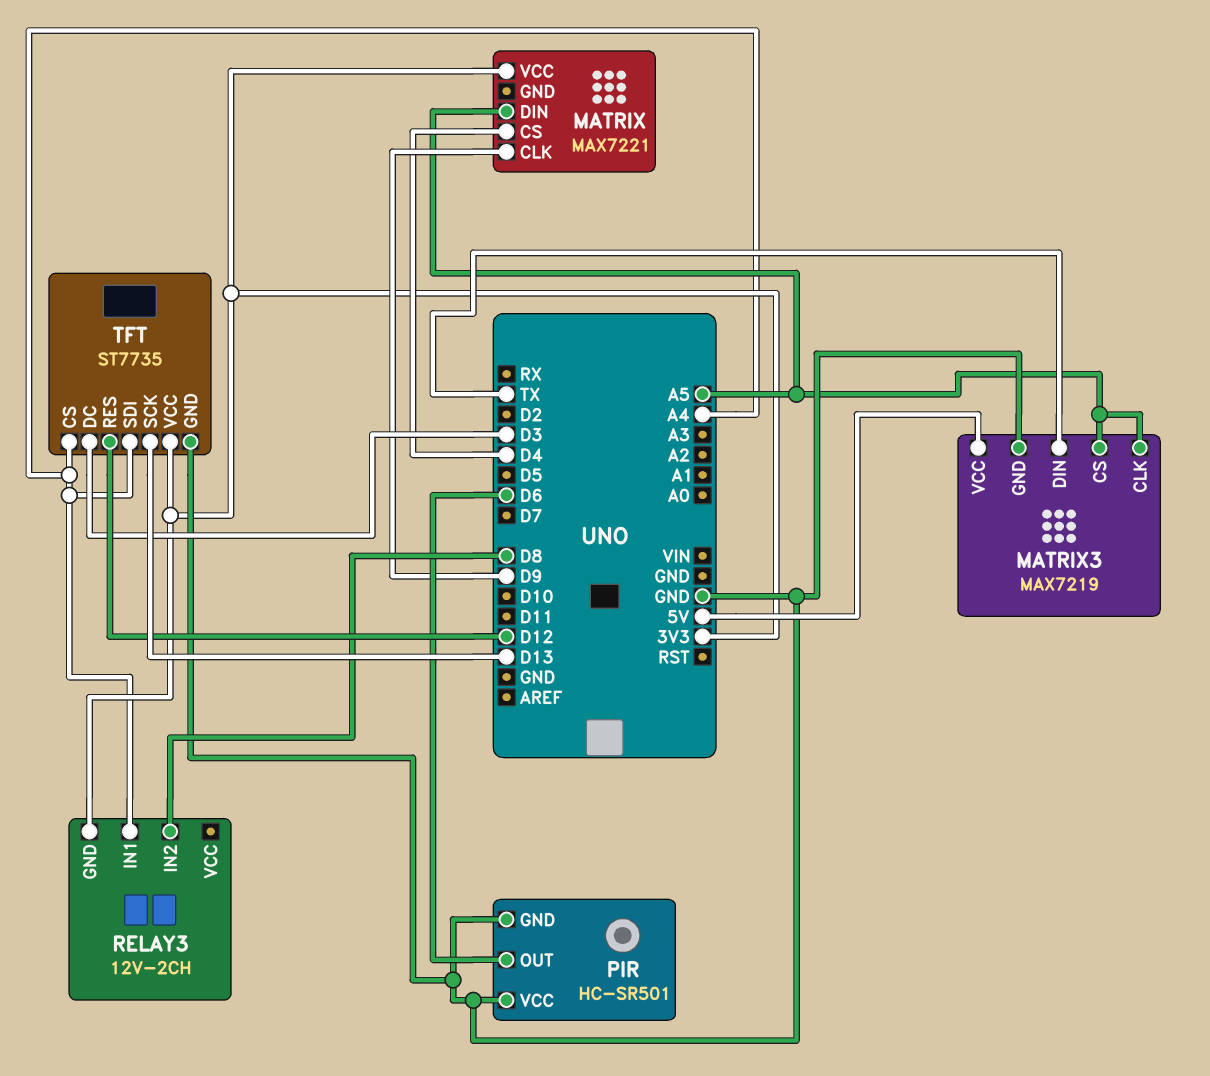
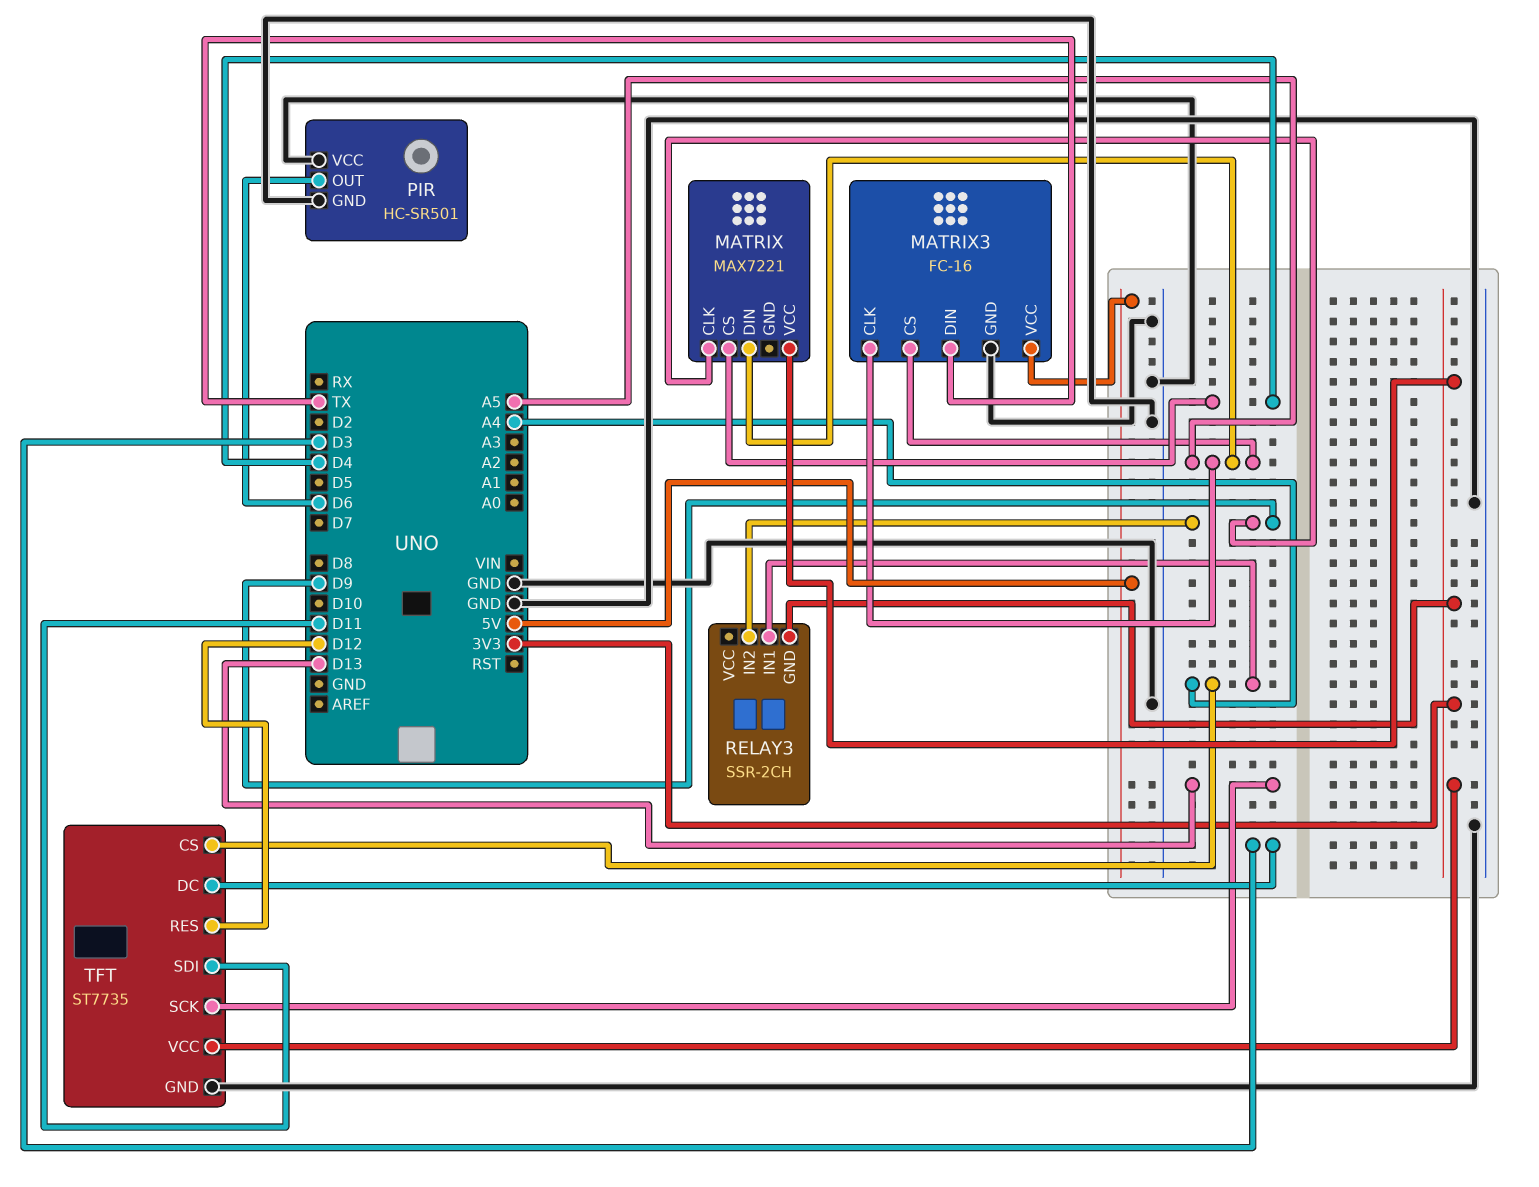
MATRIX3: MAX7219 -> FC-16
RELAY3: 12V-2CH -> SSR-2CH
RELAY3 pin IN2: D8 -> D9
TFT pin SDI: A4 -> D11

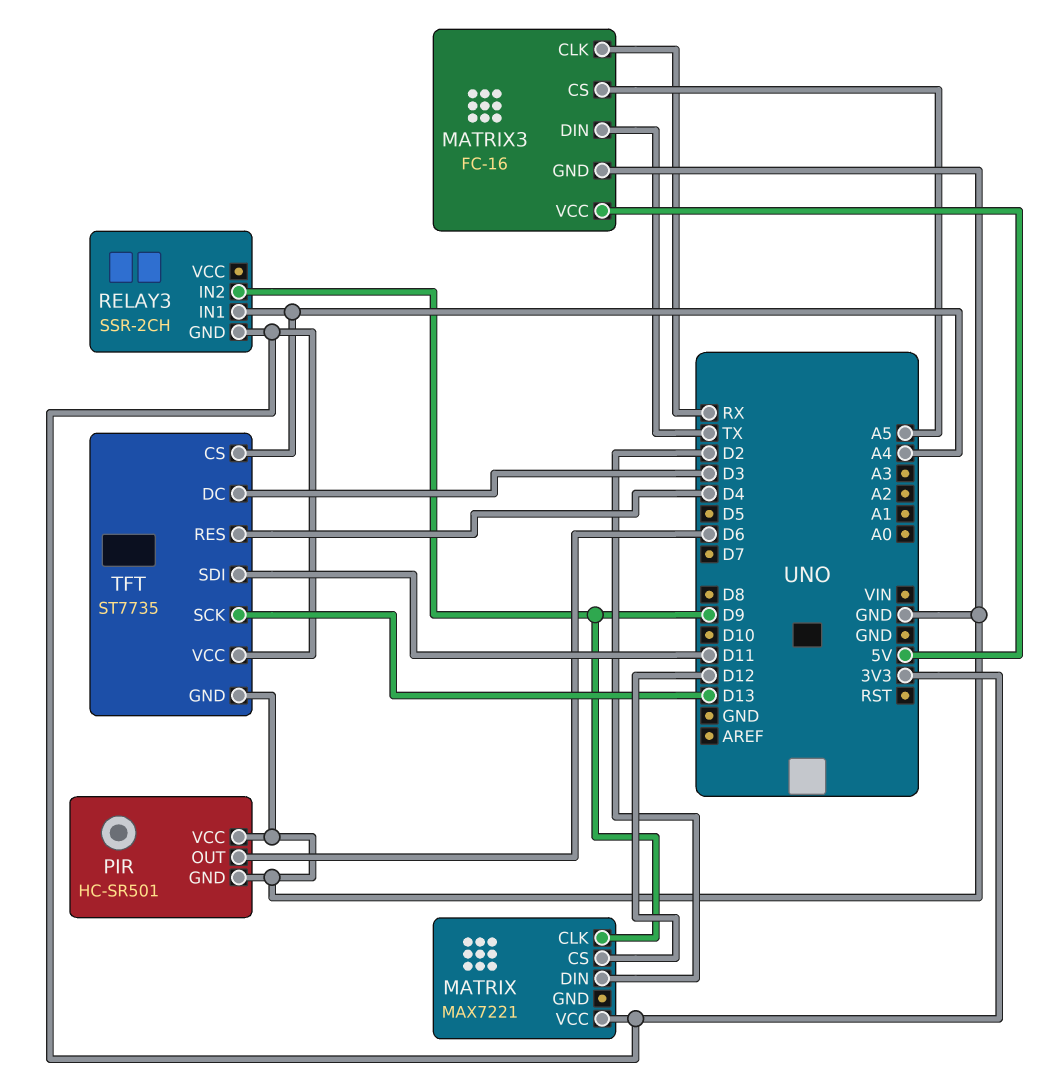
MATRIX pin CS: D4 -> D12
MATRIX pin DIN: A5 -> D2
MATRIX3 pin CLK: A5 -> RX
TFT pin RES: D12 -> D4

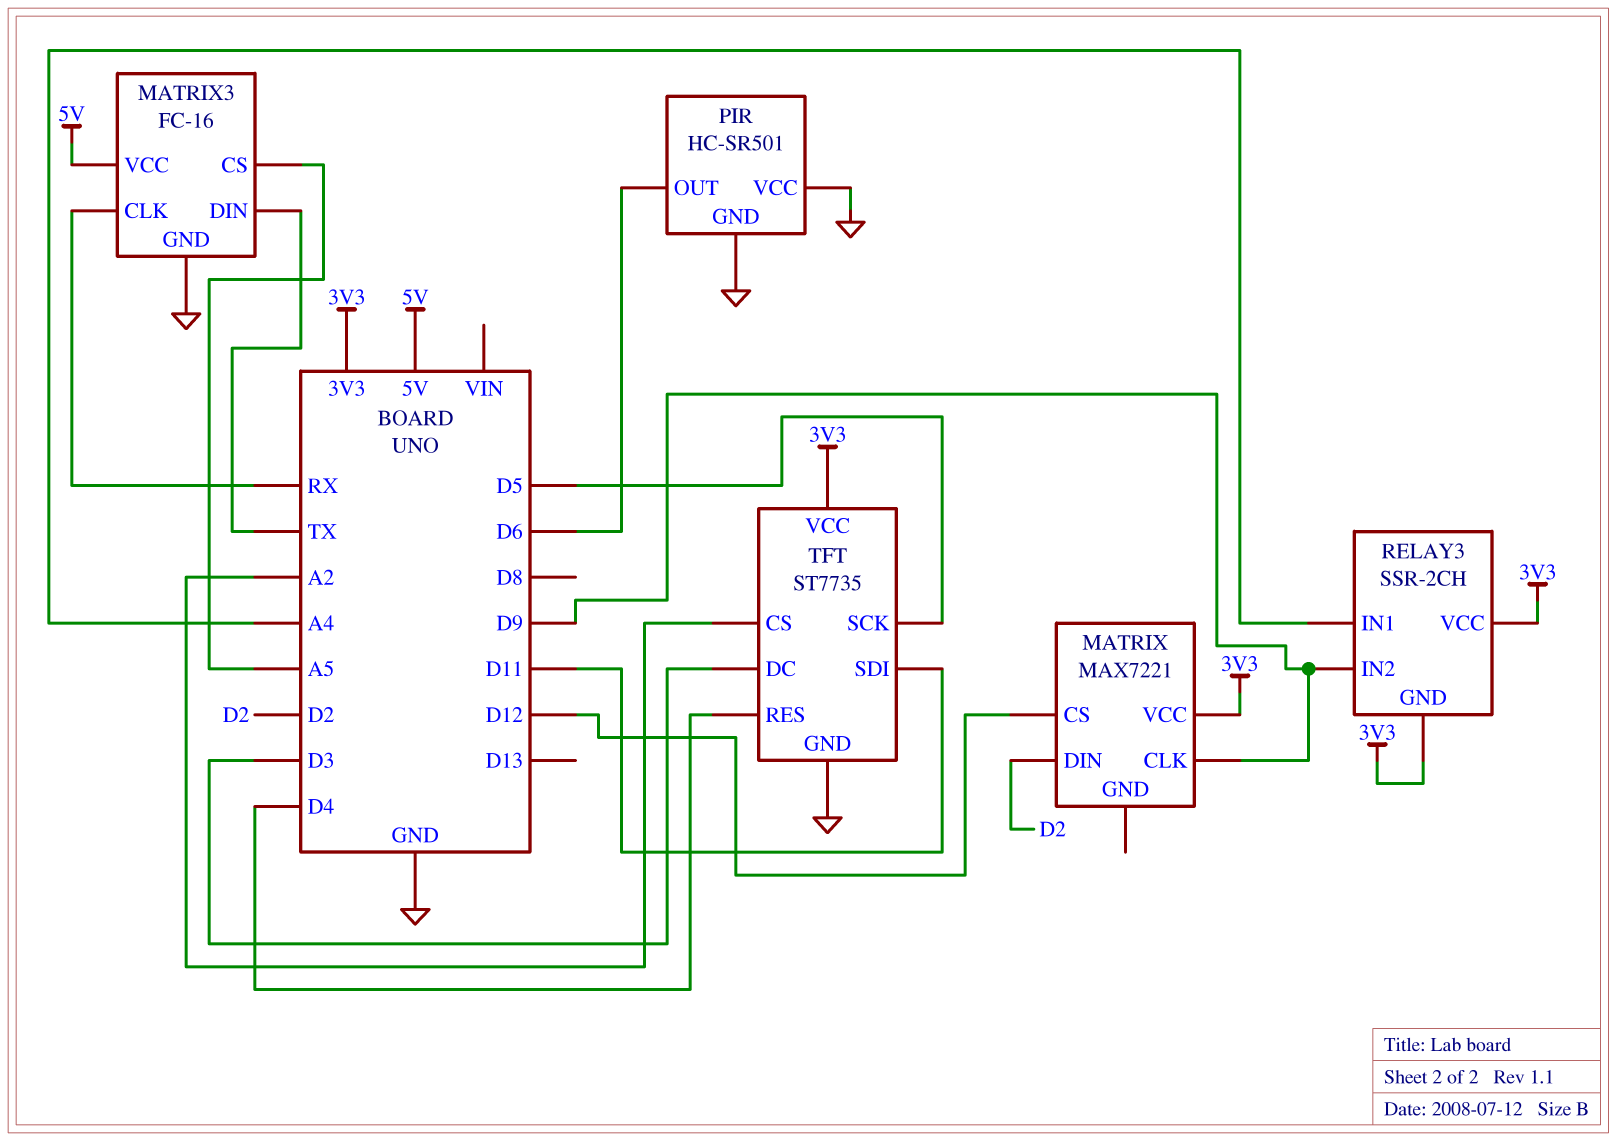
RELAY3 pin VCC: none -> 3V3
TFT pin CS: A4 -> A2
TFT pin SCK: D13 -> D5

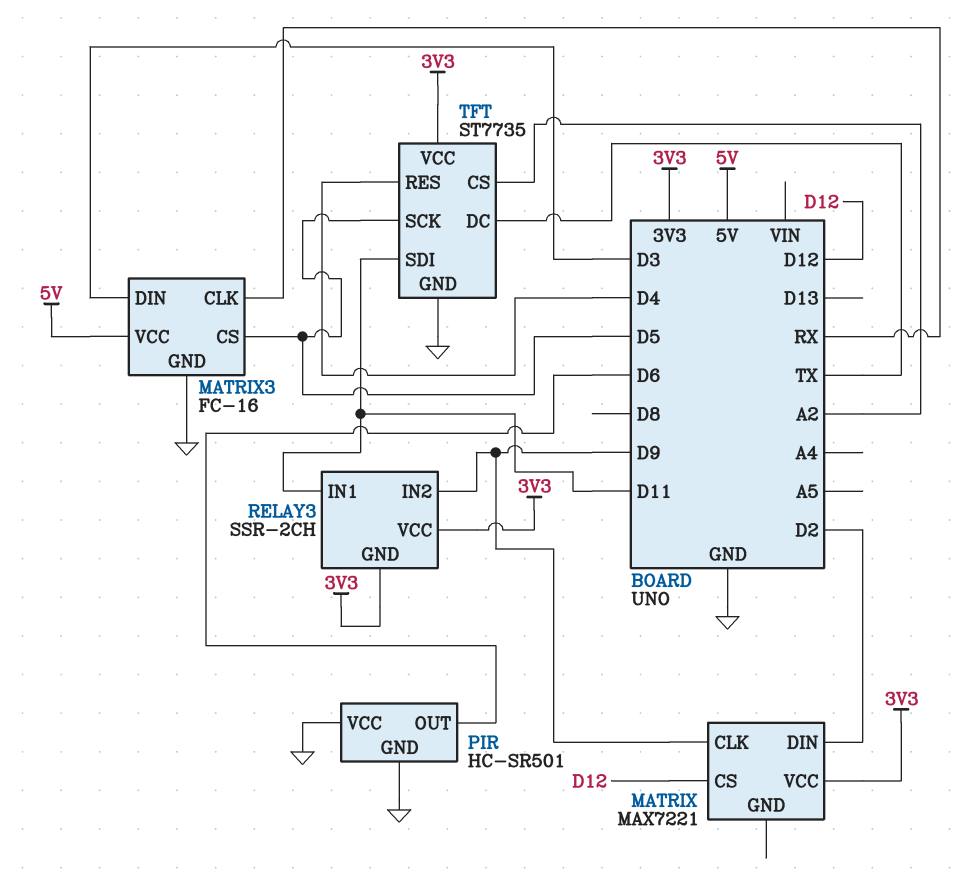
MATRIX3 pin CS: A5 -> D5
MATRIX3 pin DIN: TX -> D3
RELAY3 pin IN1: A4 -> D11
TFT pin DC: D3 -> TX

